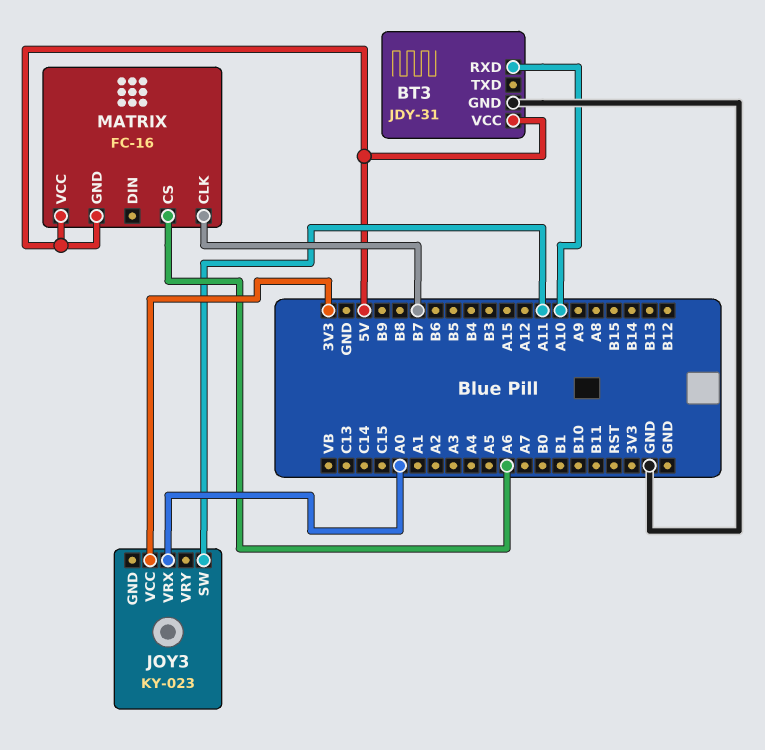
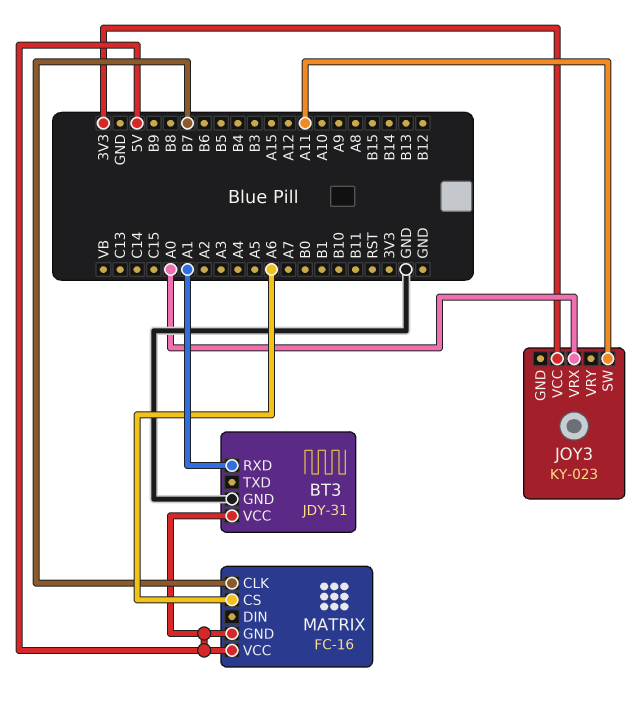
BT3 pin RXD: A10 -> A1

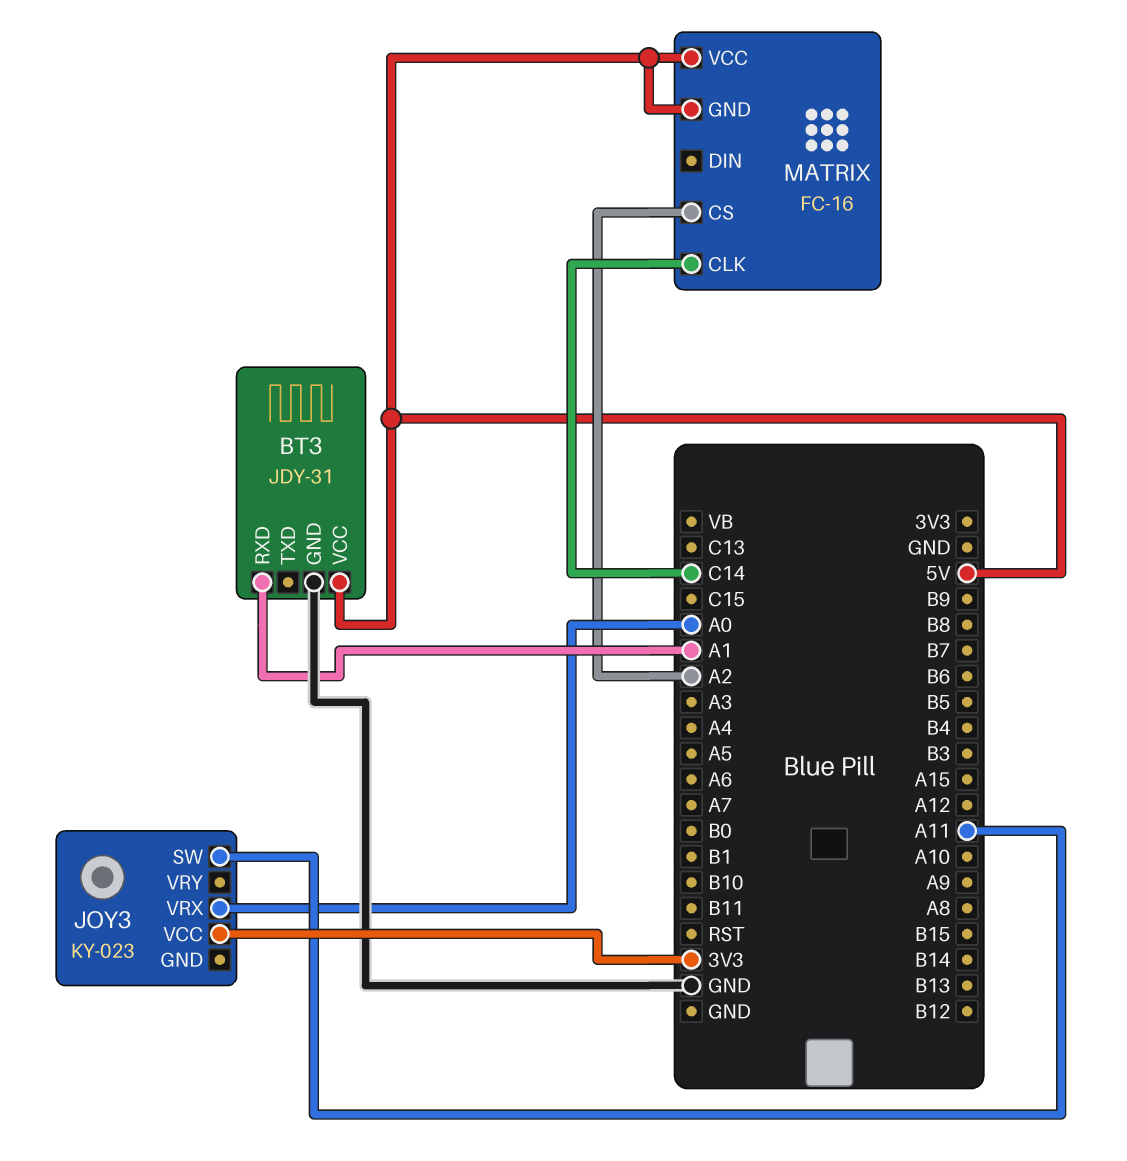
MATRIX pin CLK: B7 -> C14
MATRIX pin CS: A6 -> A2

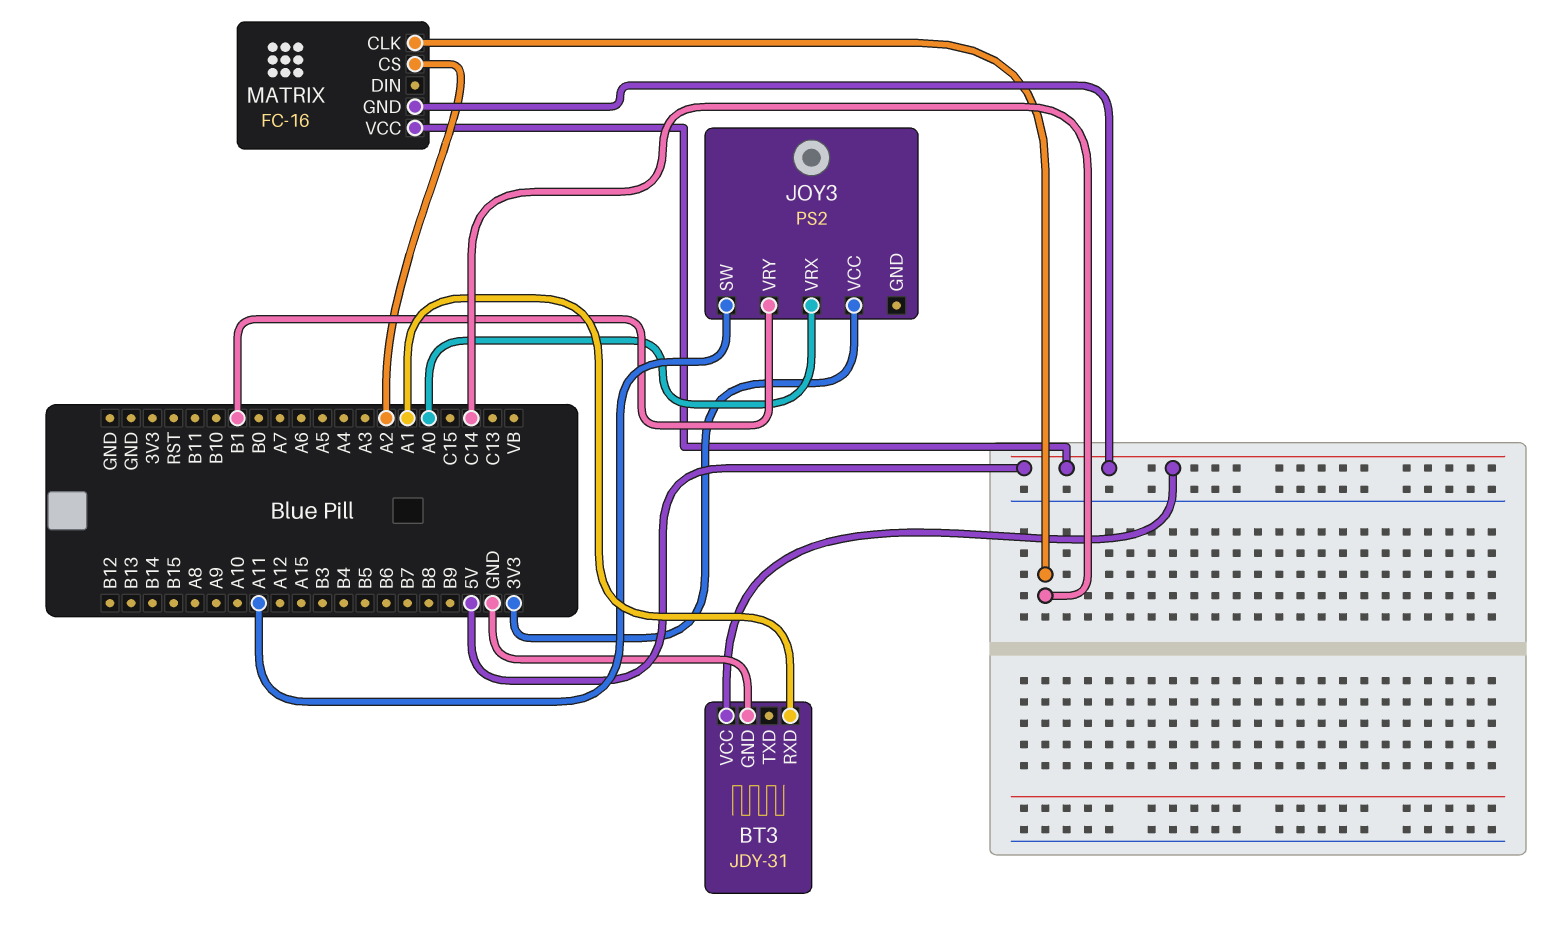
JOY3: KY-023 -> PS2
JOY3 pin VRY: none -> B1

